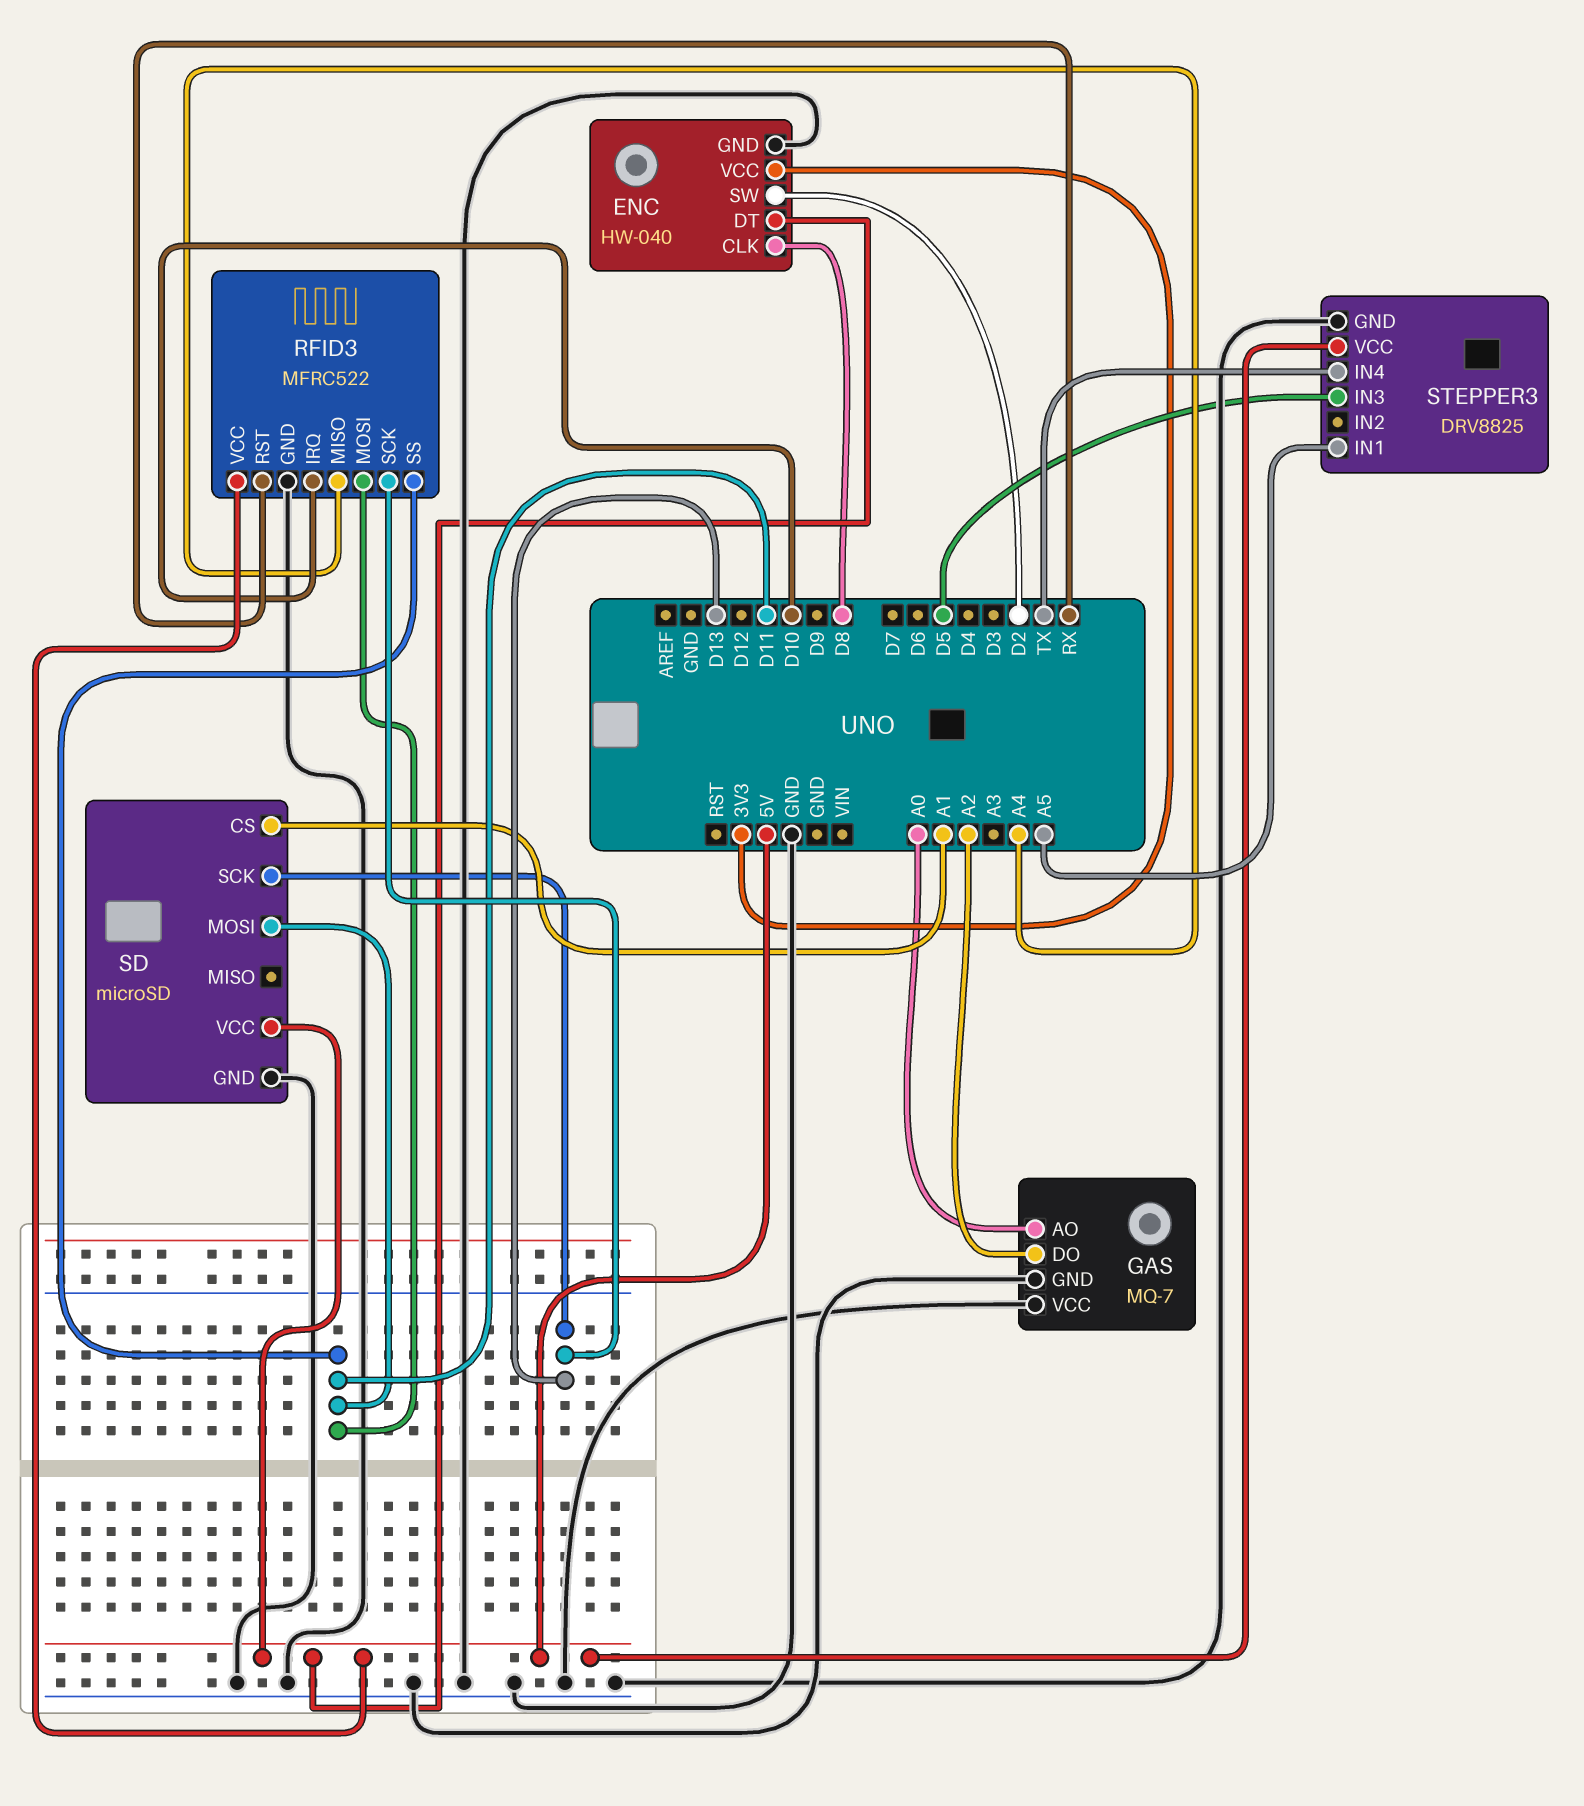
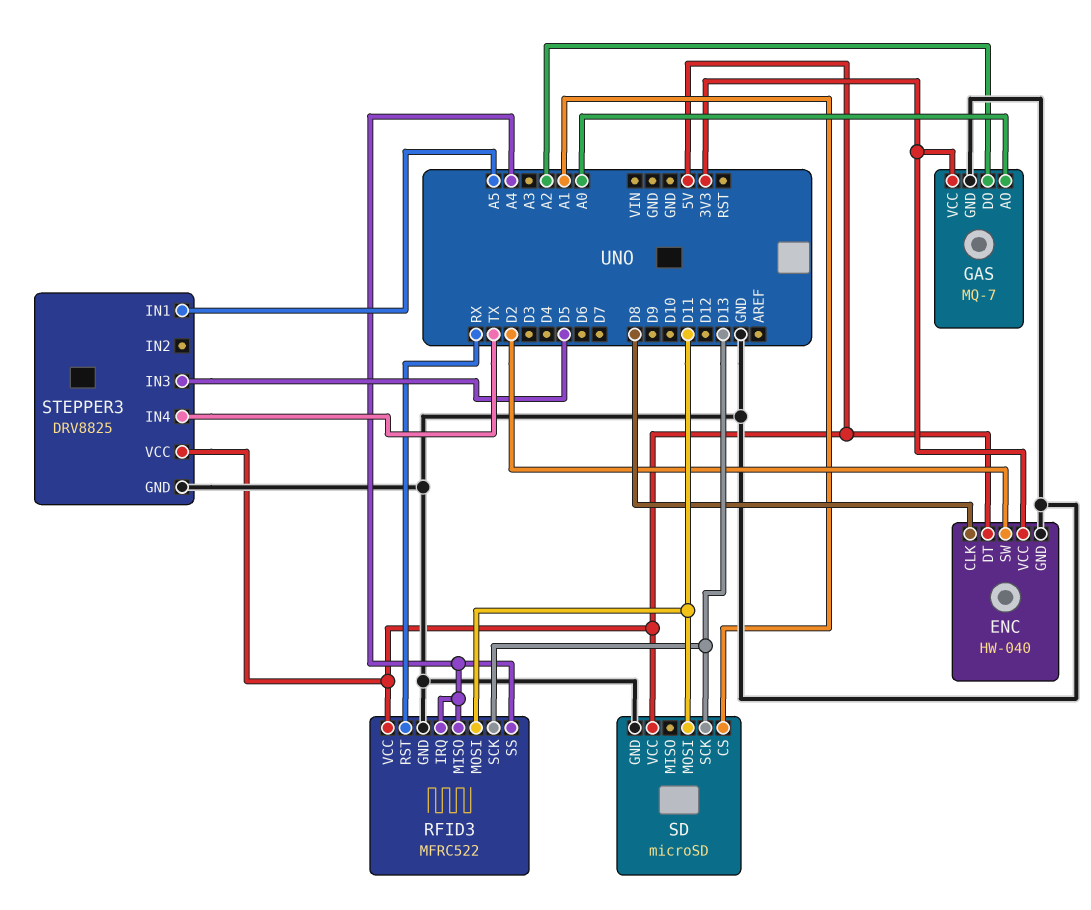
GAS pin VCC: GND -> 3V3
RFID3 pin IRQ: D10 -> A4
RFID3 pin SS: D11 -> A4

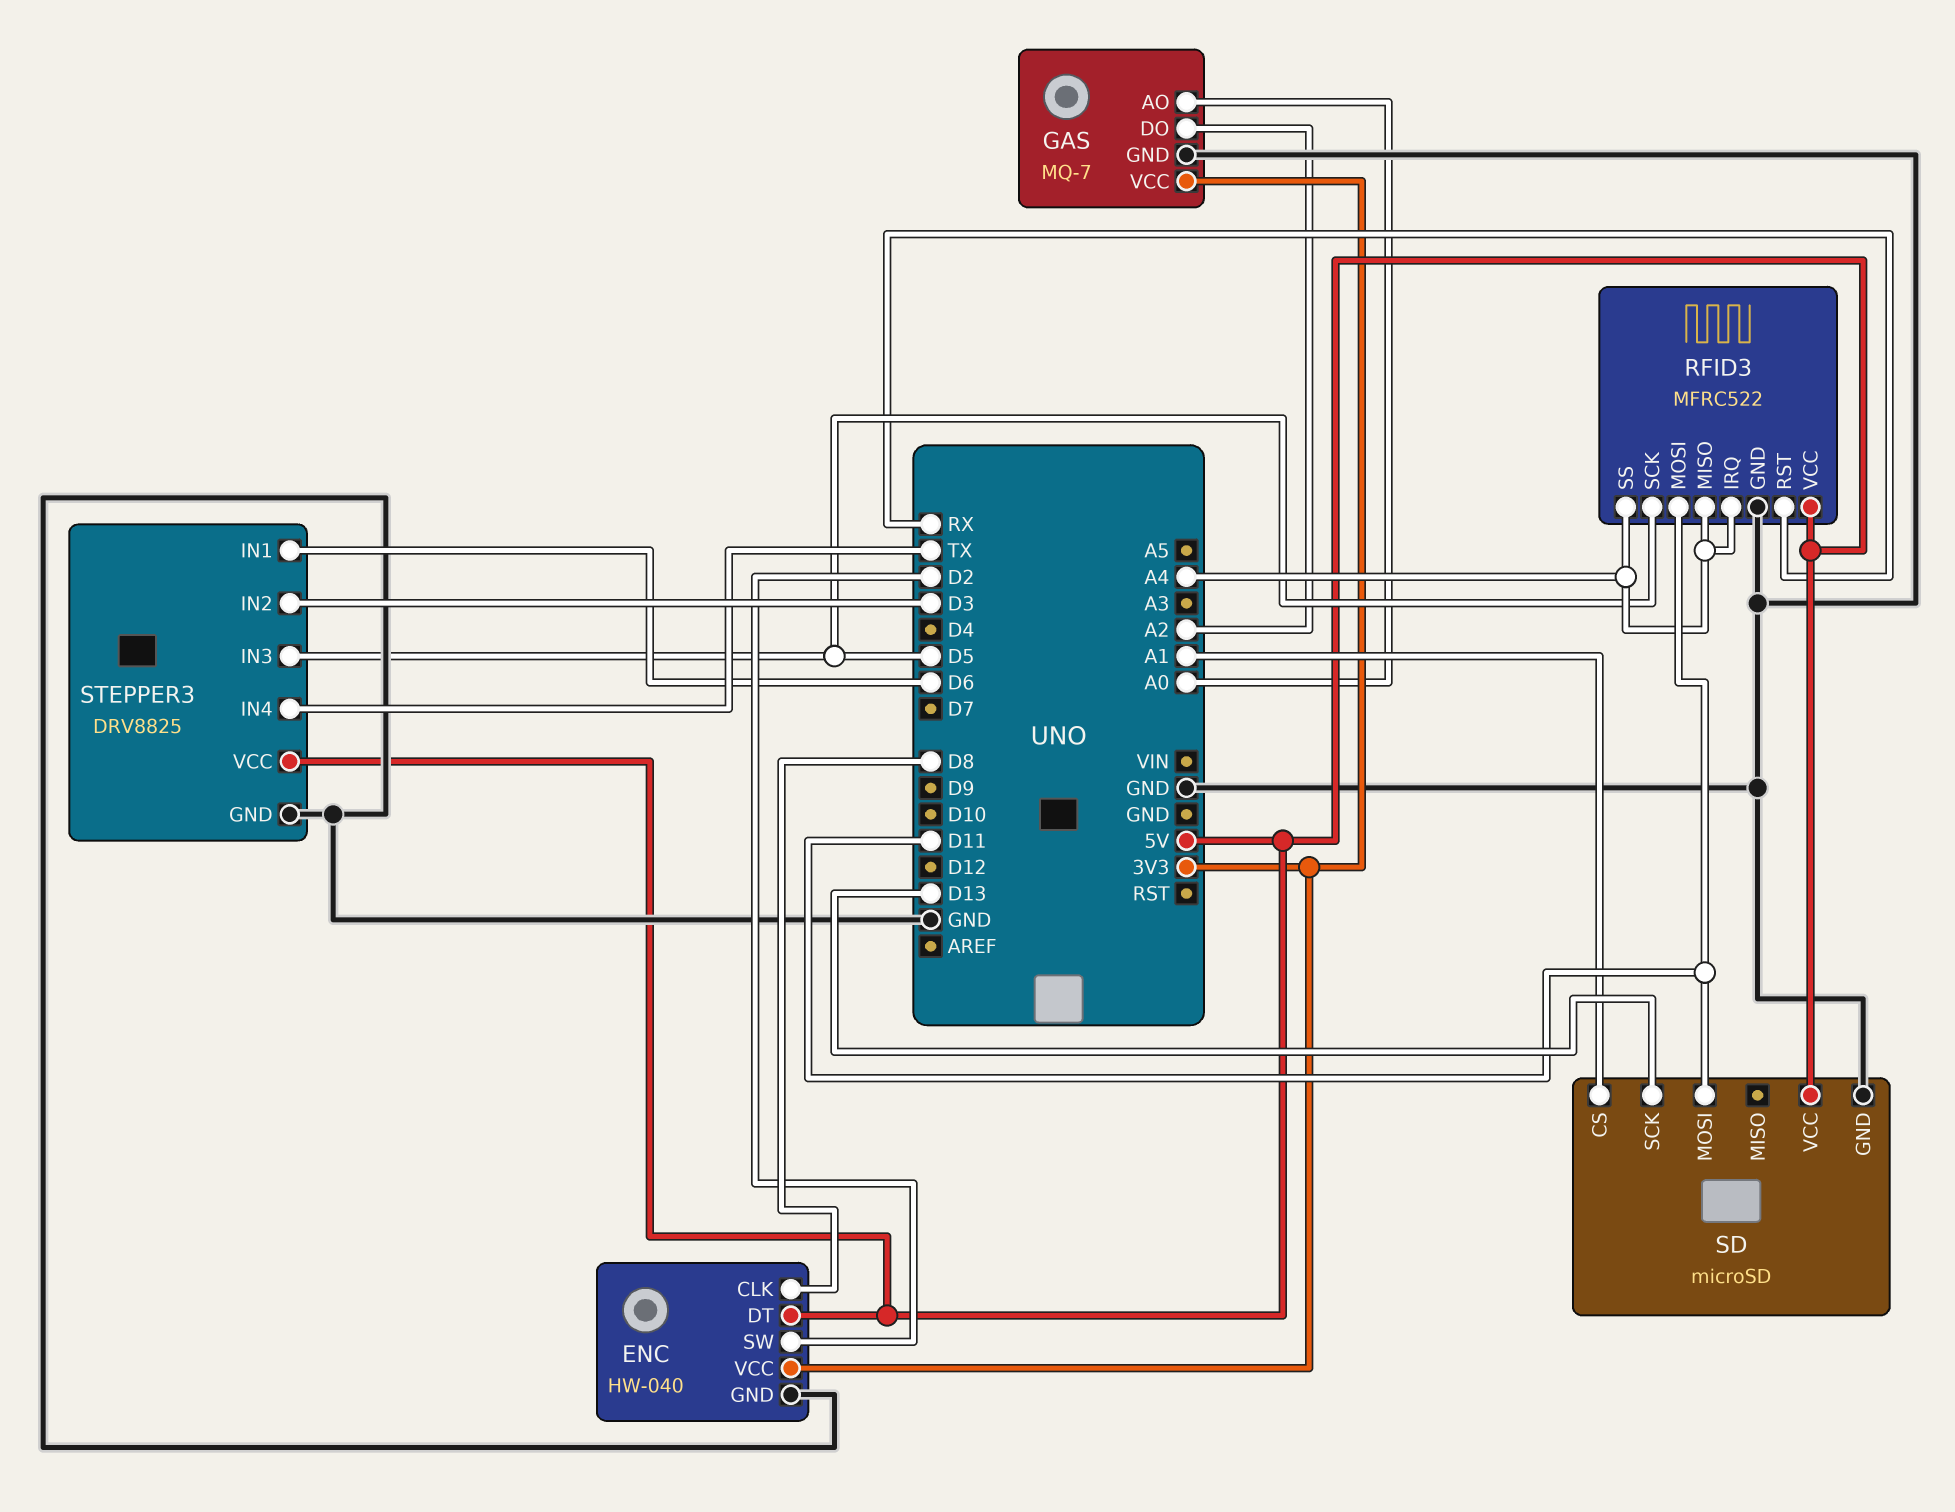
RFID3 pin SCK: D13 -> D5
STEPPER3 pin IN1: A5 -> D6
STEPPER3 pin IN2: none -> D3

